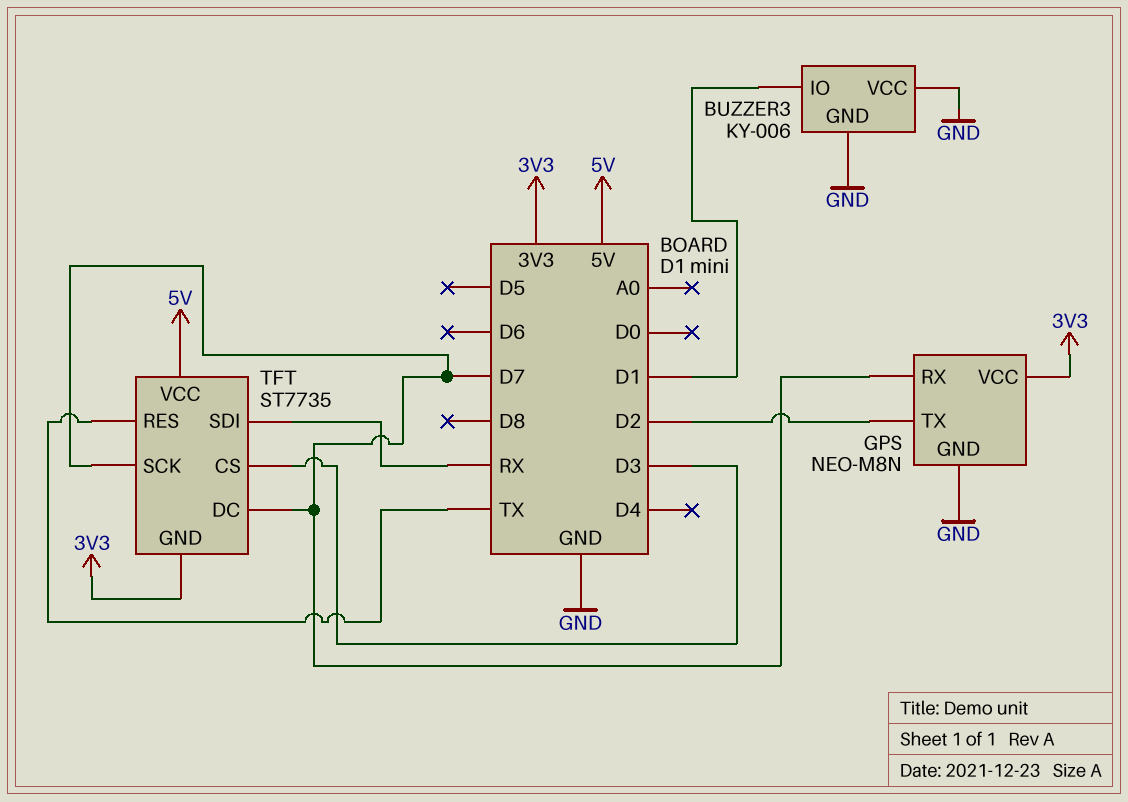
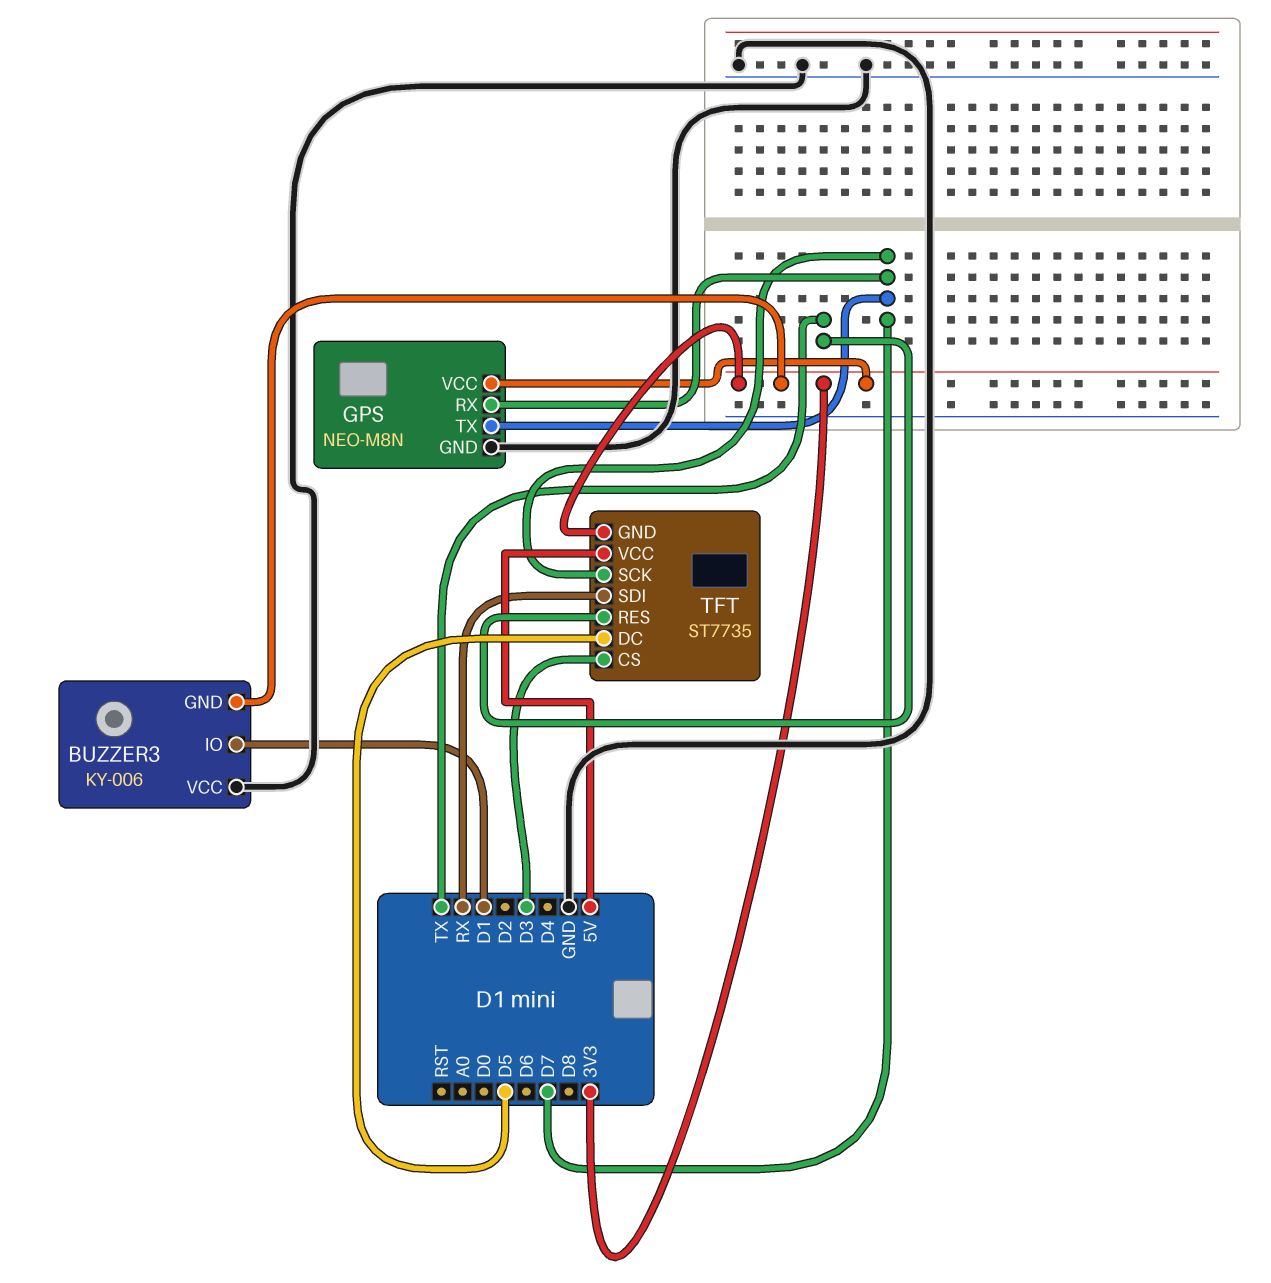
BUZZER3 pin GND: GND -> 3V3
GPS pin TX: D2 -> D7
TFT pin DC: D7 -> D5

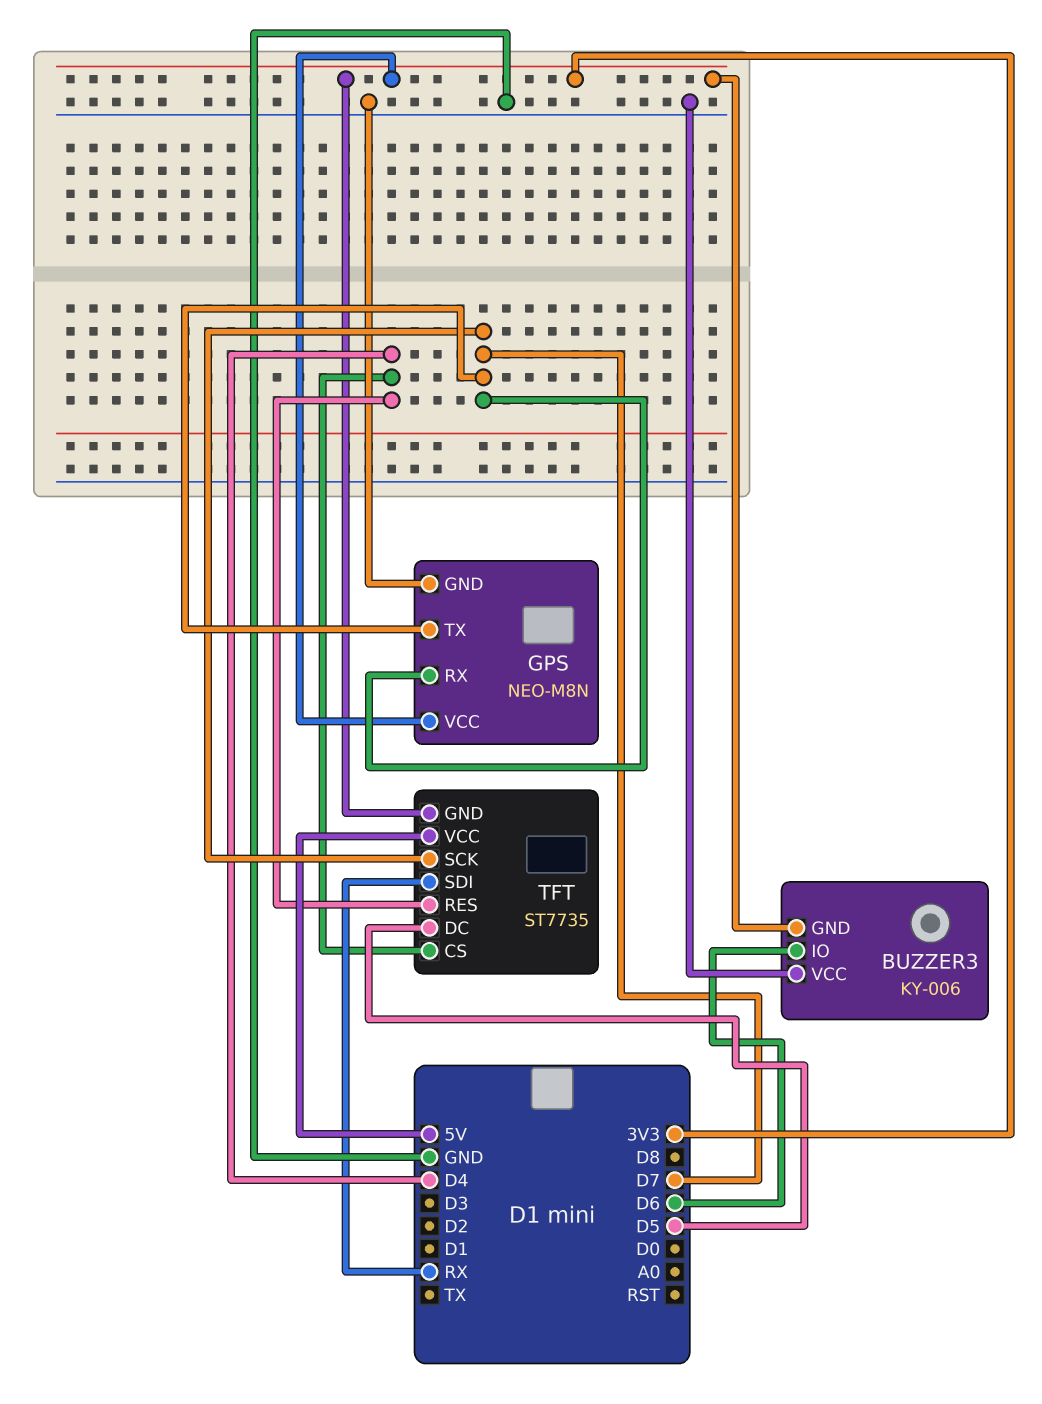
BUZZER3 pin IO: D1 -> D6
TFT pin CS: D3 -> D4
TFT pin RES: TX -> D4

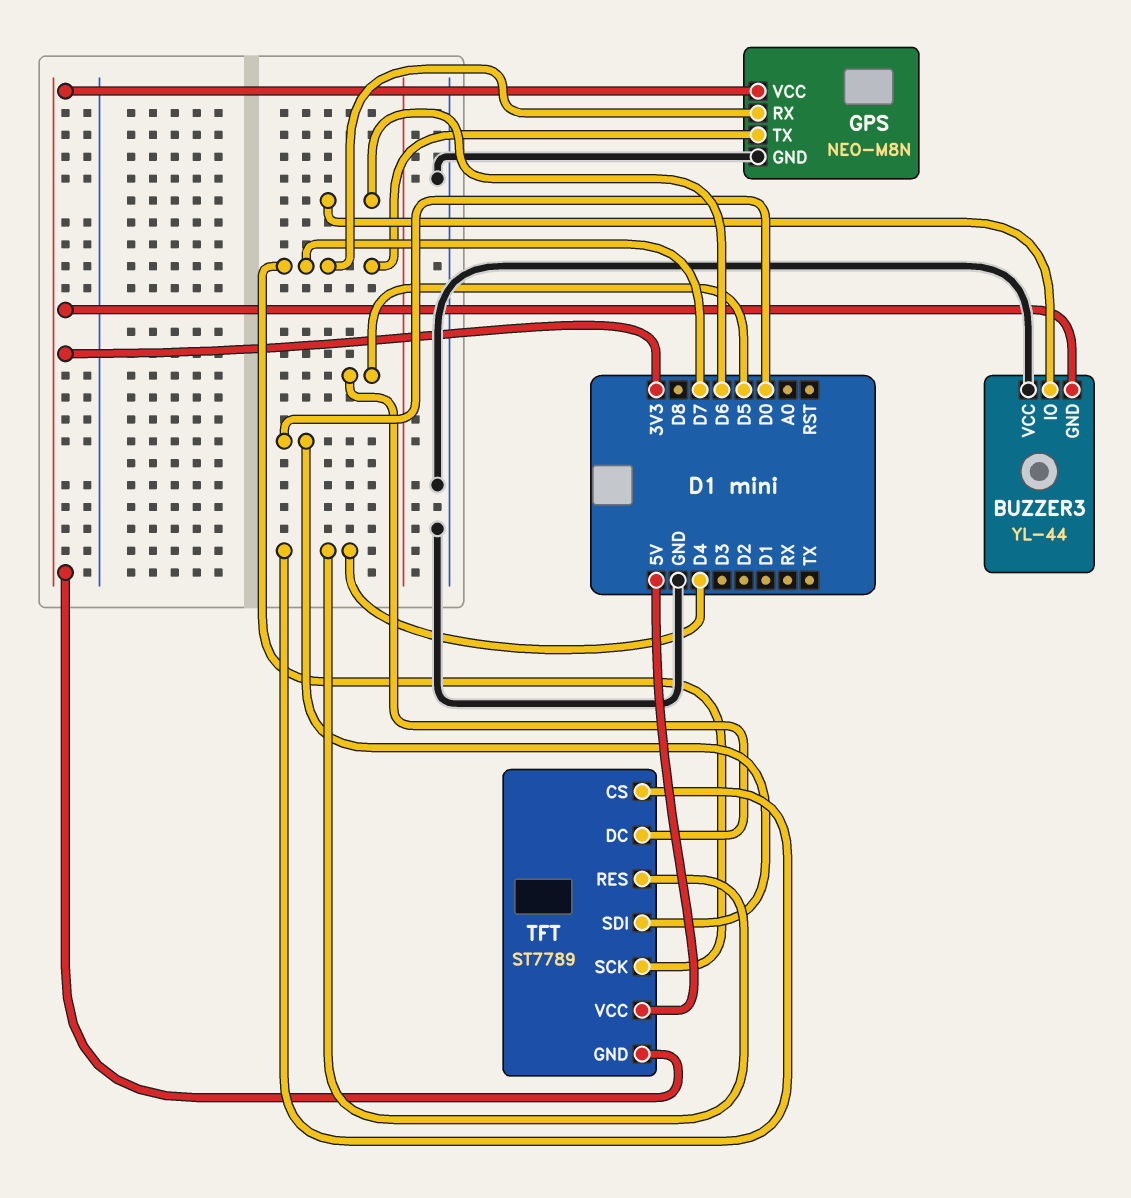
BUZZER3: KY-006 -> YL-44
TFT: ST7735 -> ST7789
TFT pin SDI: RX -> D0

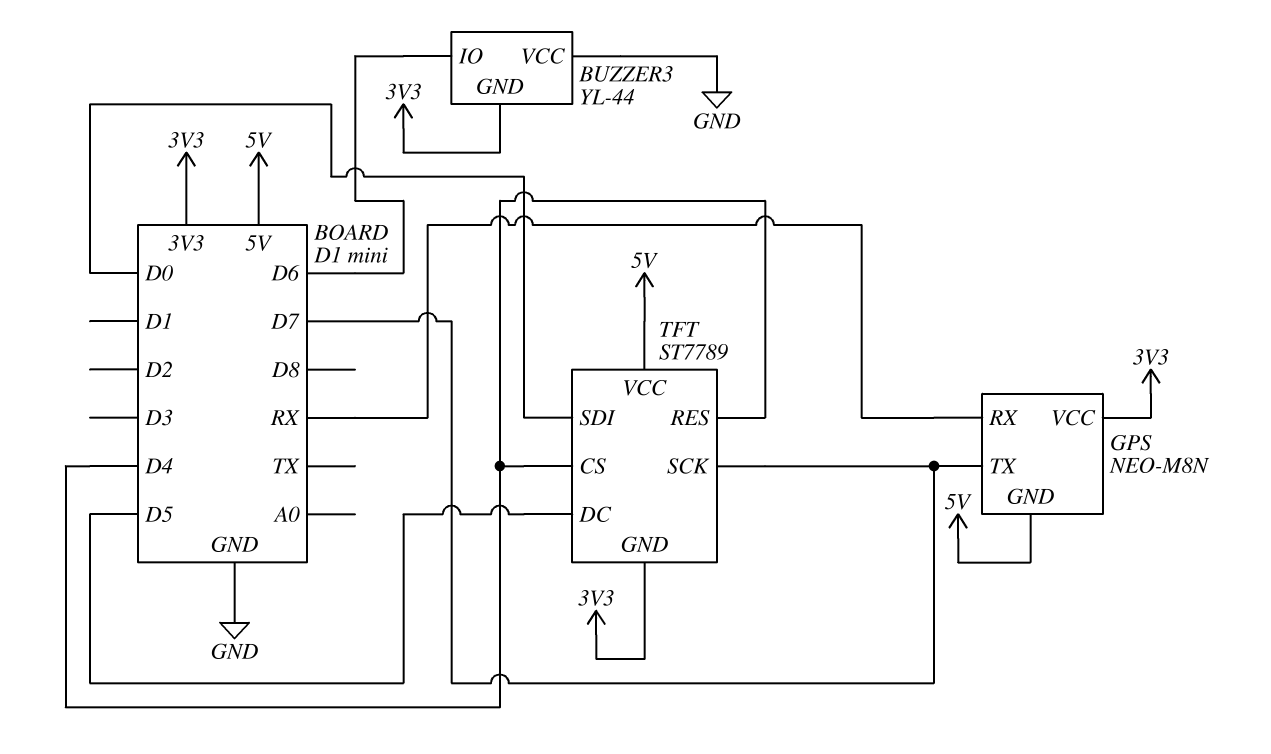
GPS pin GND: GND -> 5V
GPS pin RX: D7 -> RX

